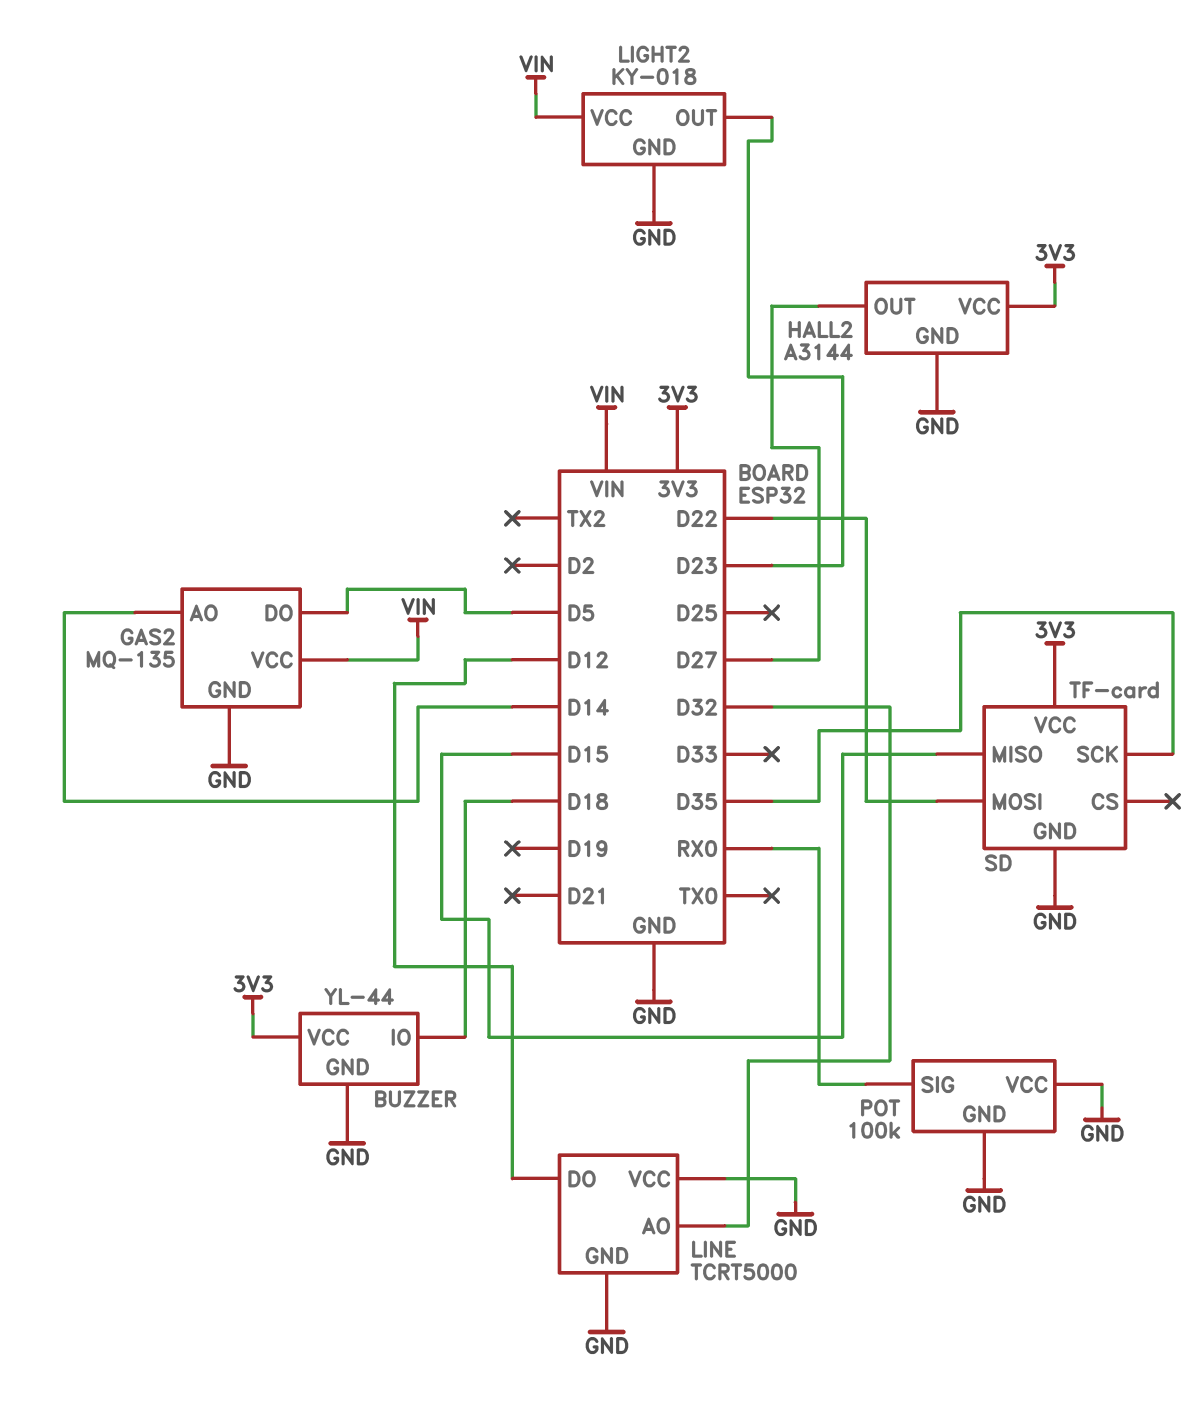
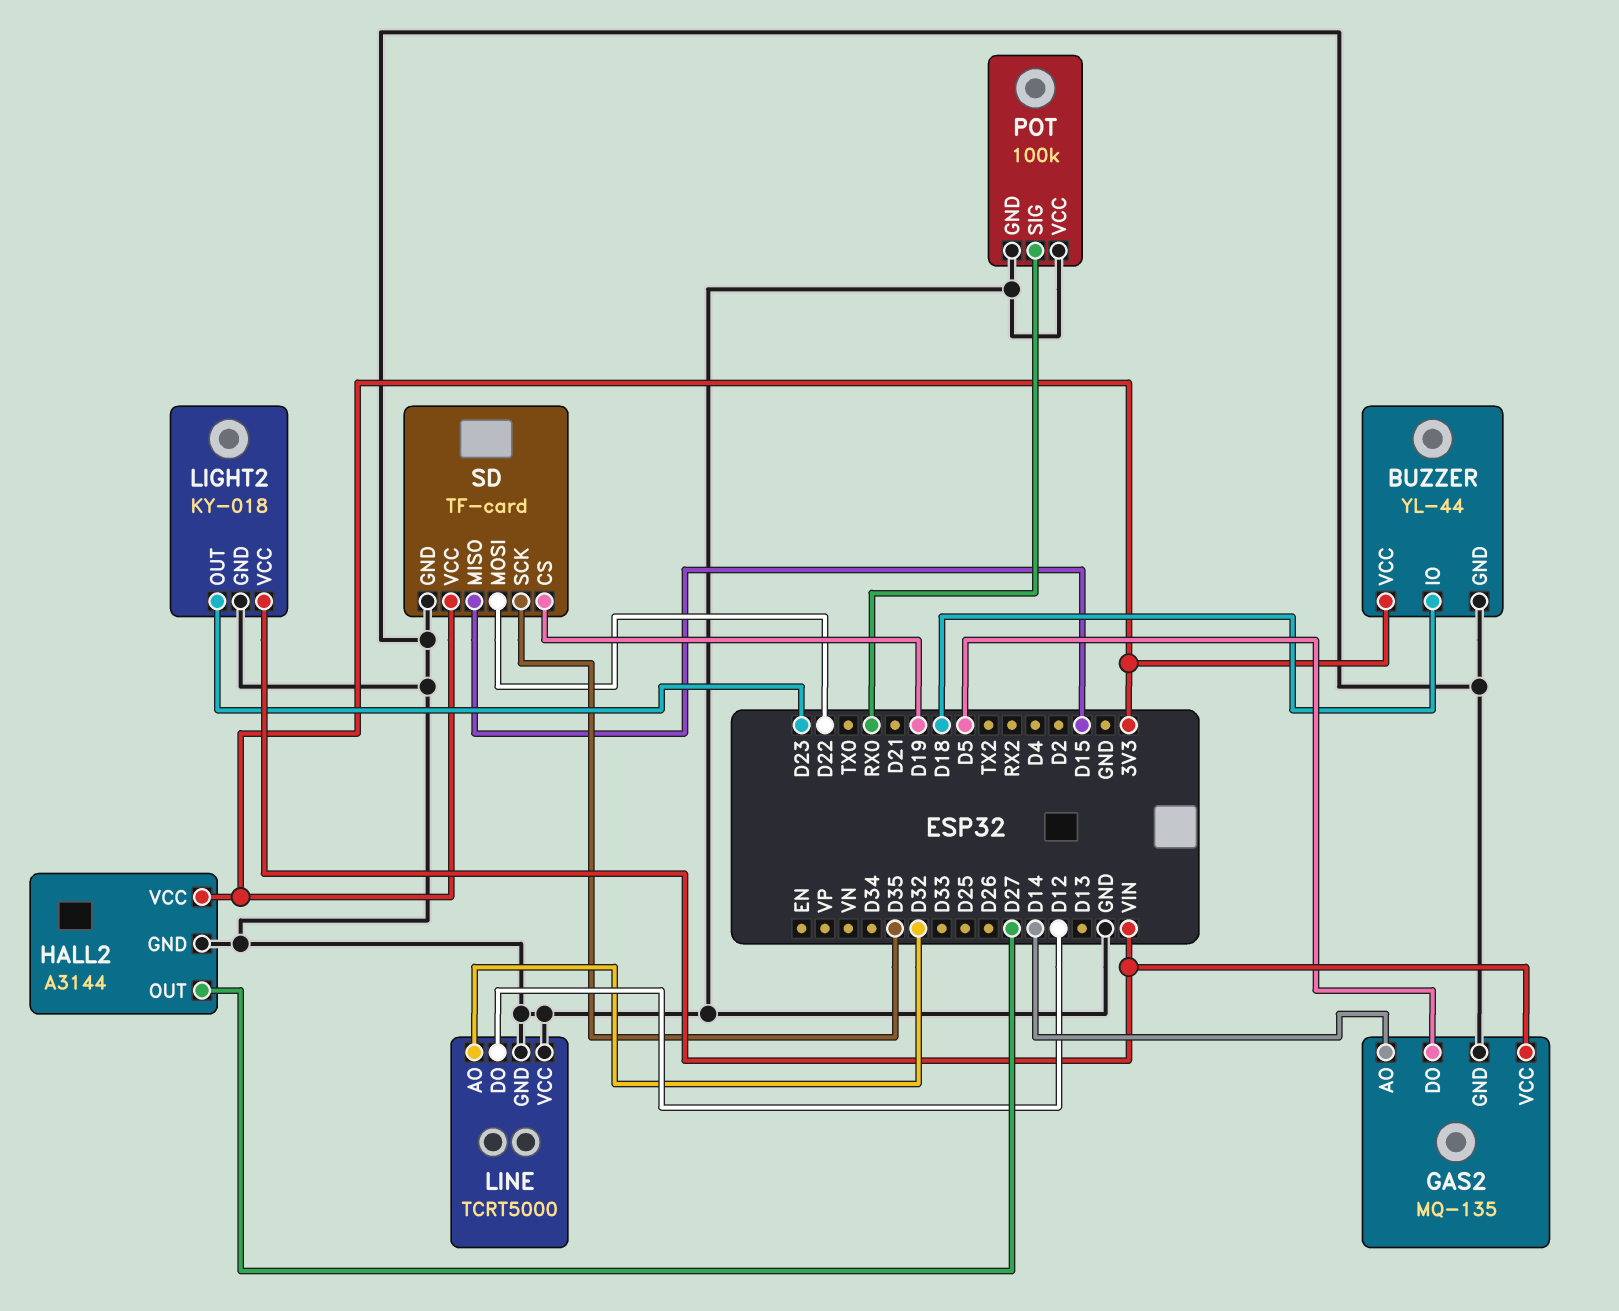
SD pin CS: none -> D19

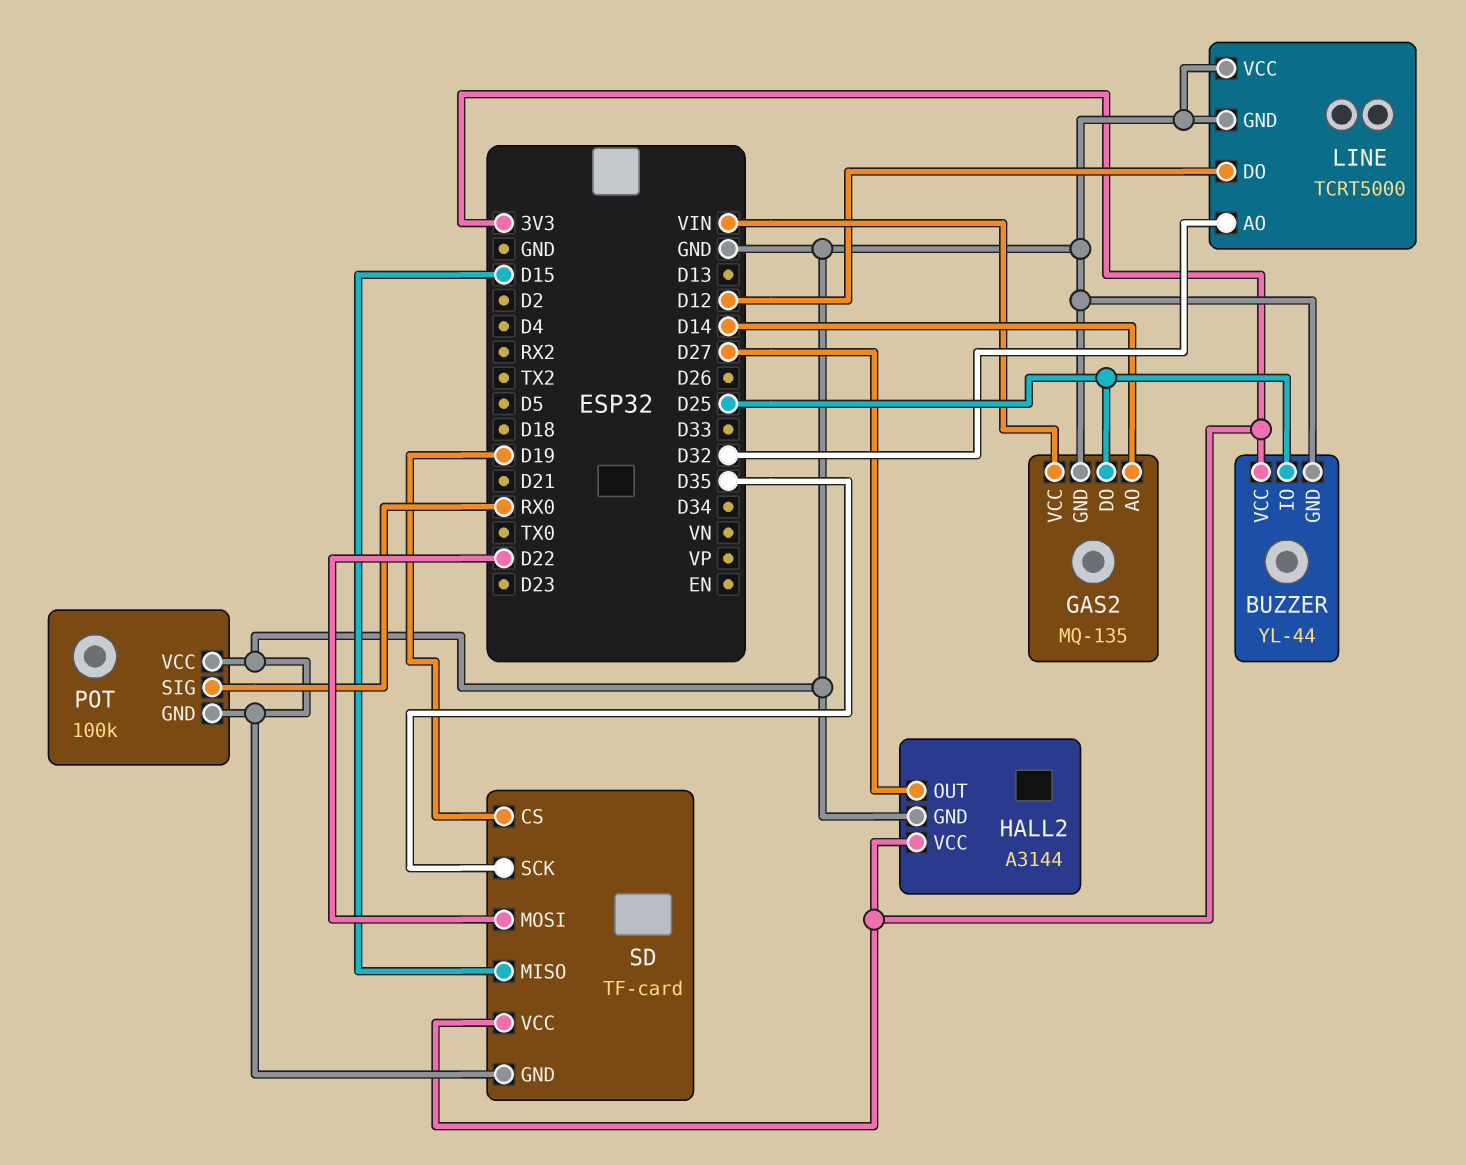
BUZZER pin IO: D18 -> D25
GAS2 pin DO: D5 -> D25
LIGHT2: KY-018 -> none
LIGHT2 pin GND: GND -> none
LIGHT2 pin OUT: D23 -> none
LIGHT2 pin VCC: VIN -> none

